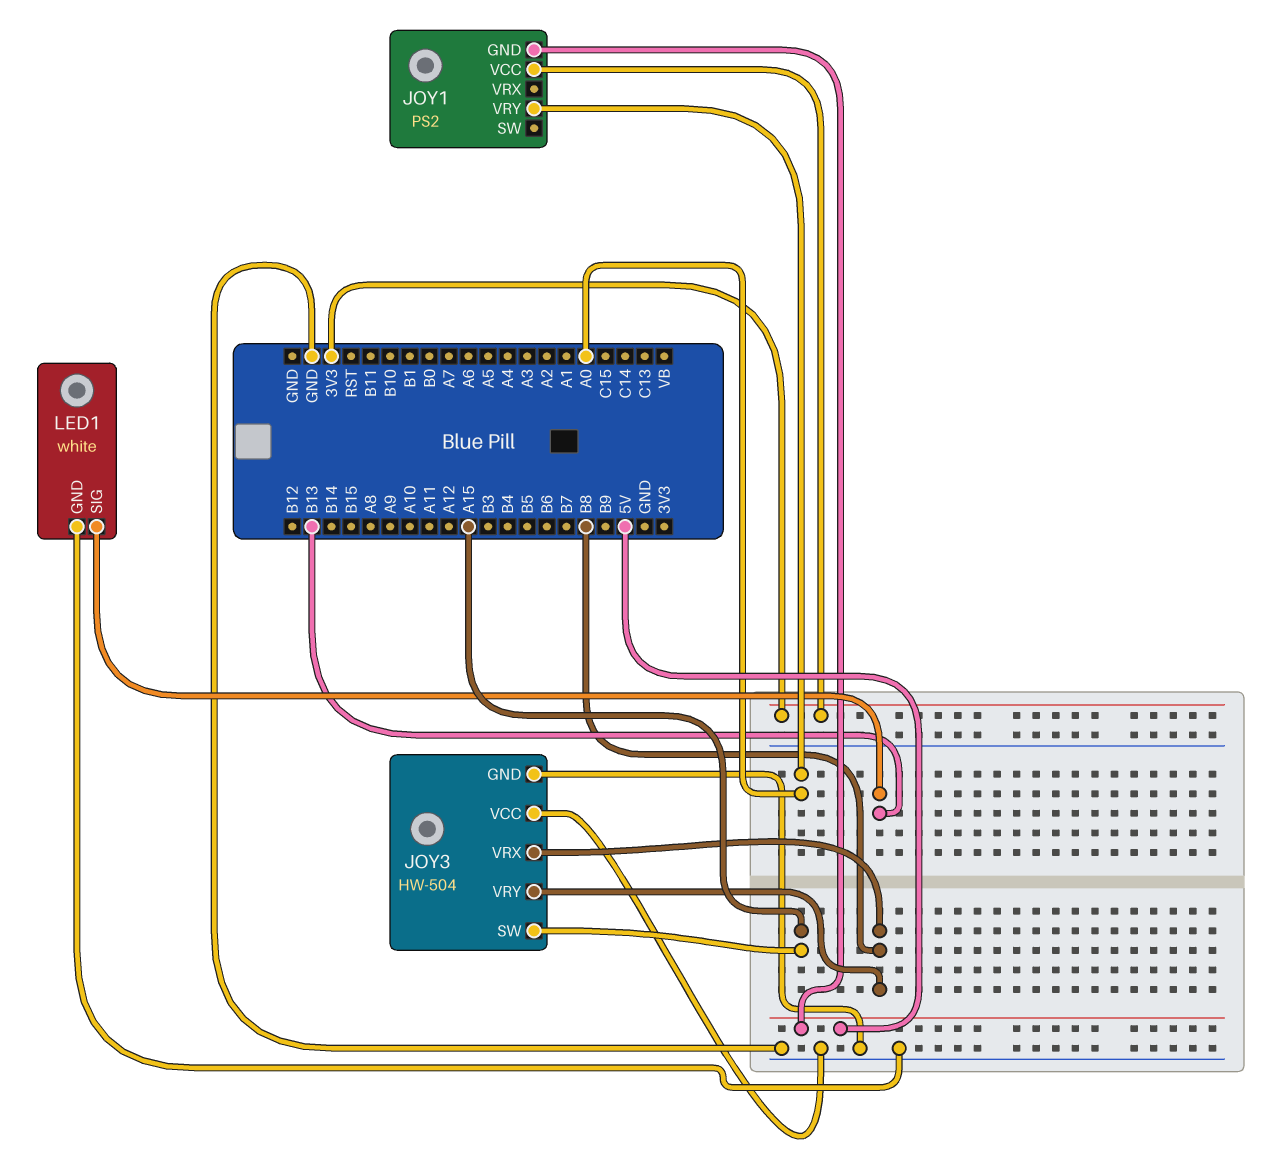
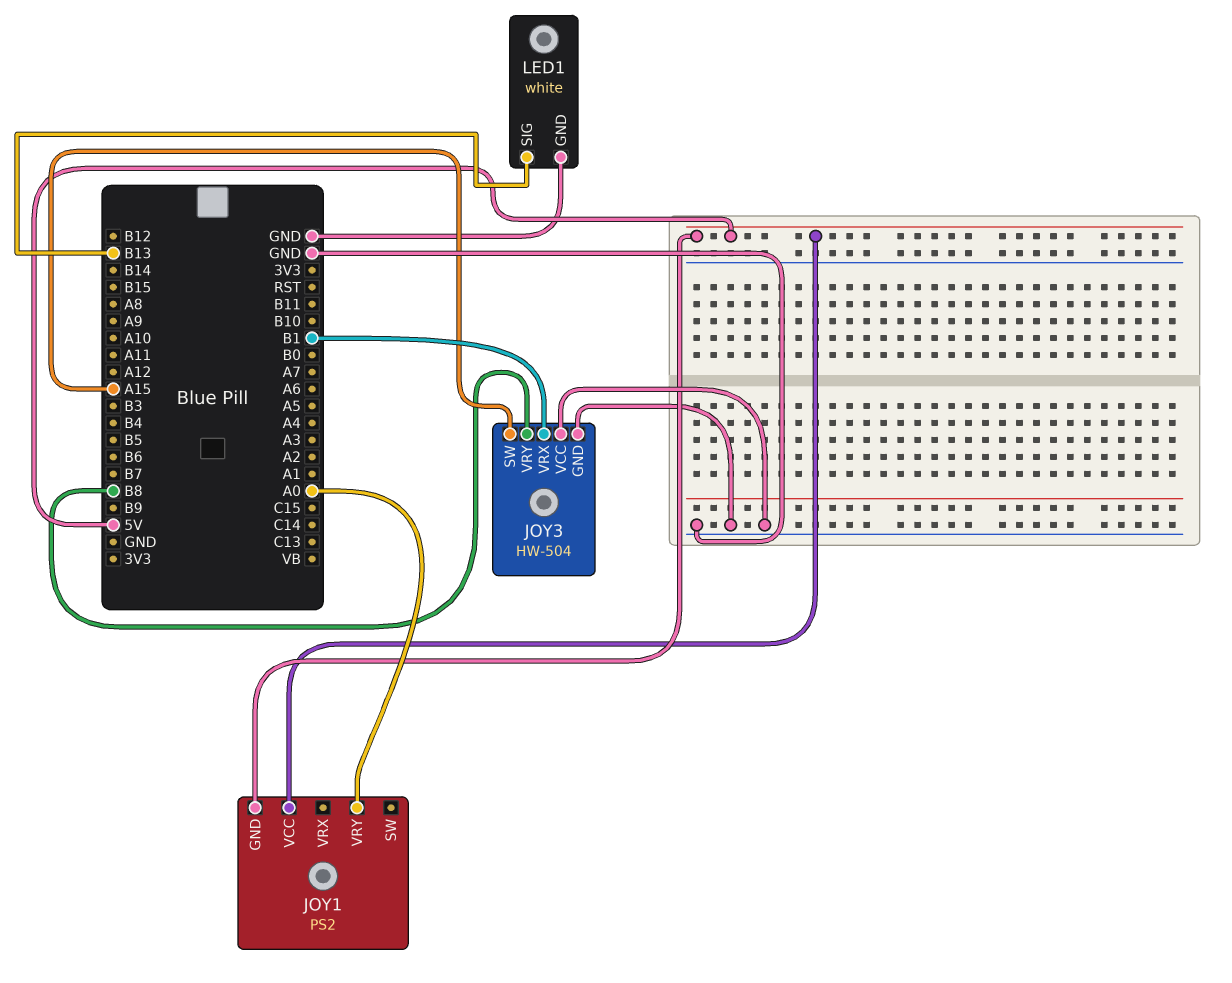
JOY1 pin VCC: 3V3 -> 5V
JOY3 pin VRX: B8 -> B1

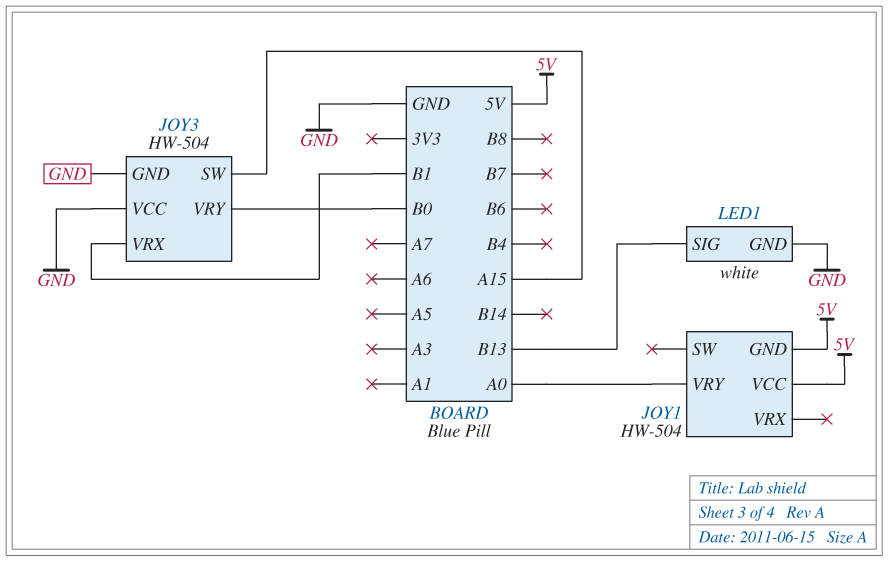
JOY1: PS2 -> HW-504
JOY3 pin VRY: B8 -> B0

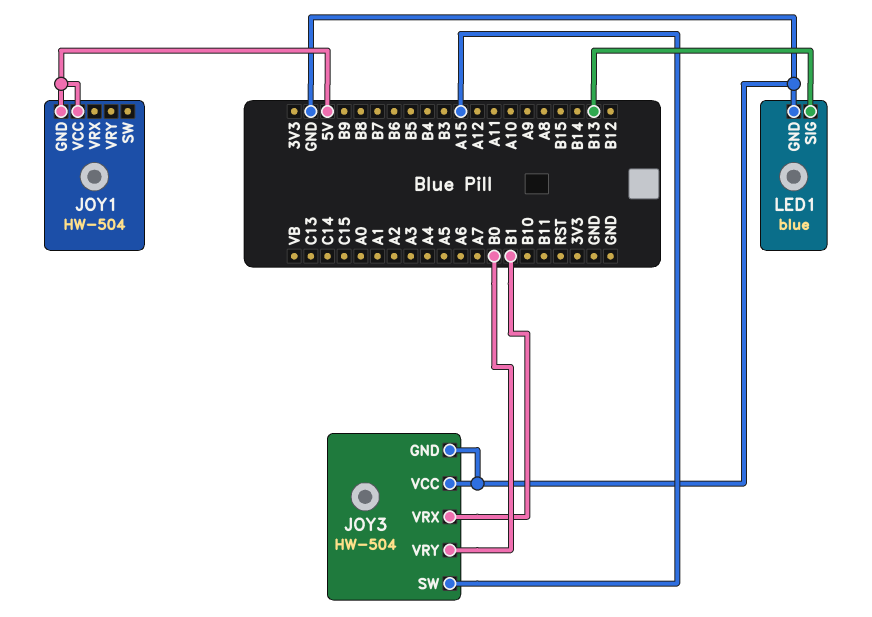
JOY1 pin VRY: A0 -> none
LED1: white -> blue

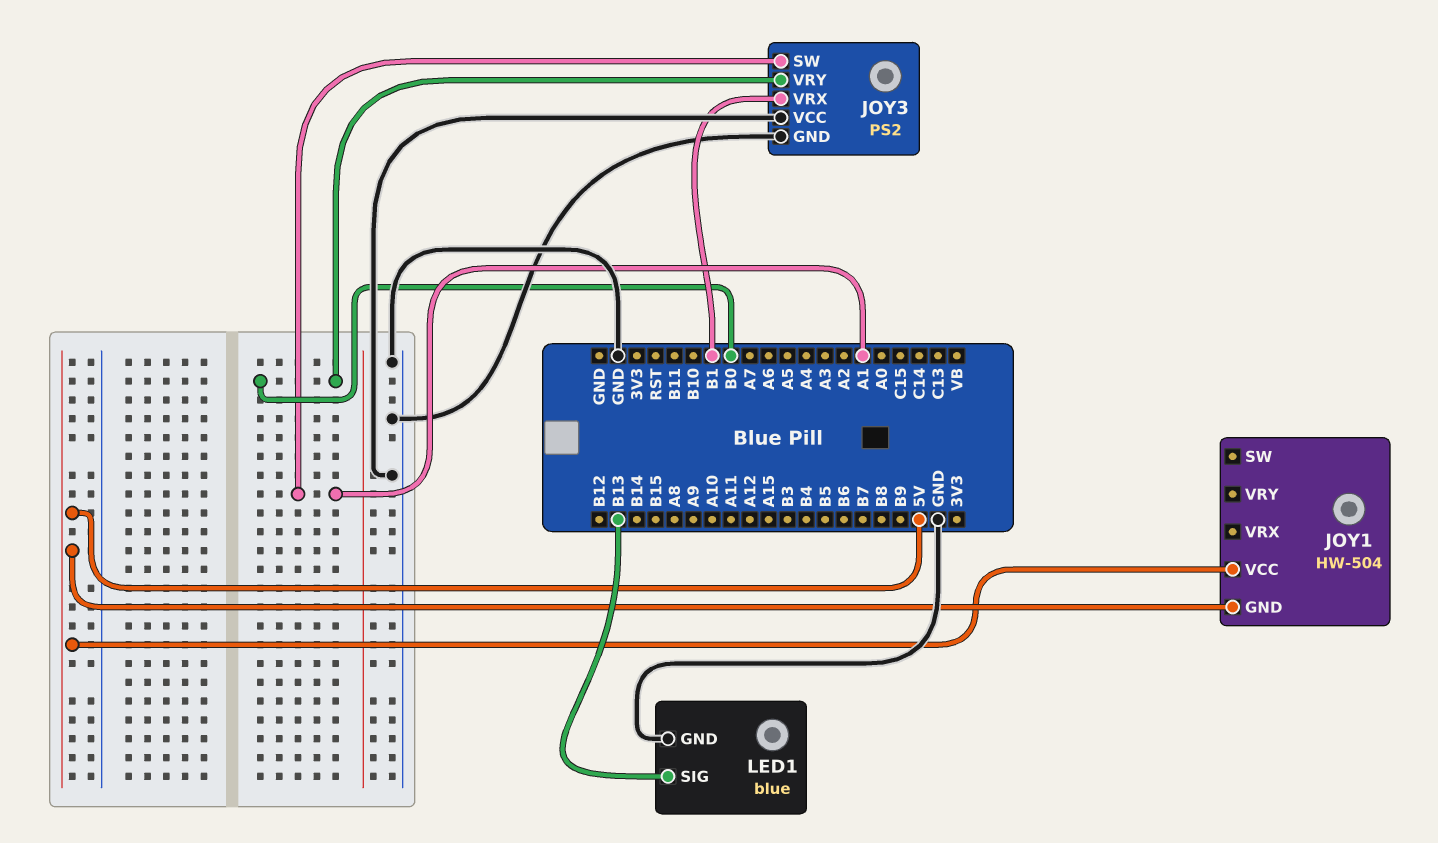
JOY3: HW-504 -> PS2
JOY3 pin SW: A15 -> A1

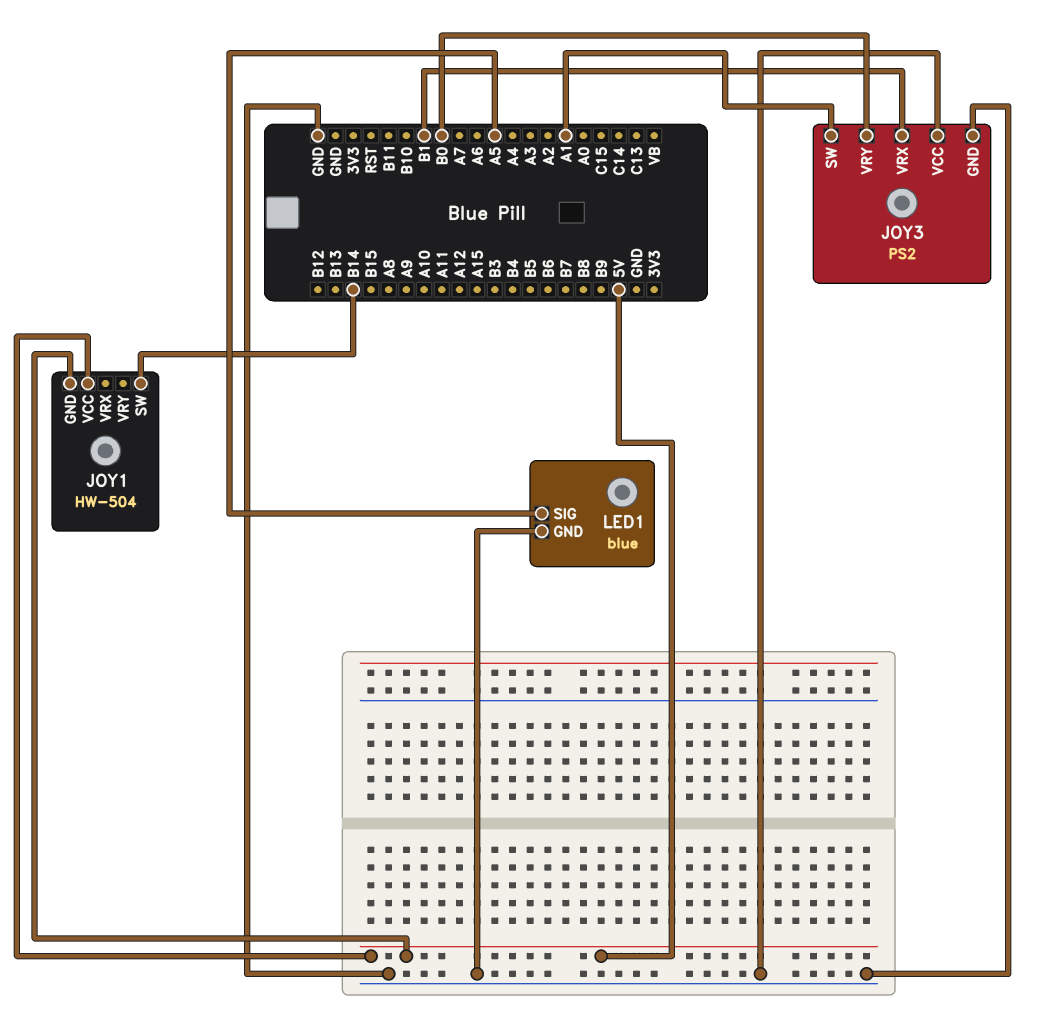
JOY1 pin SW: none -> B14
LED1 pin SIG: B13 -> A5

